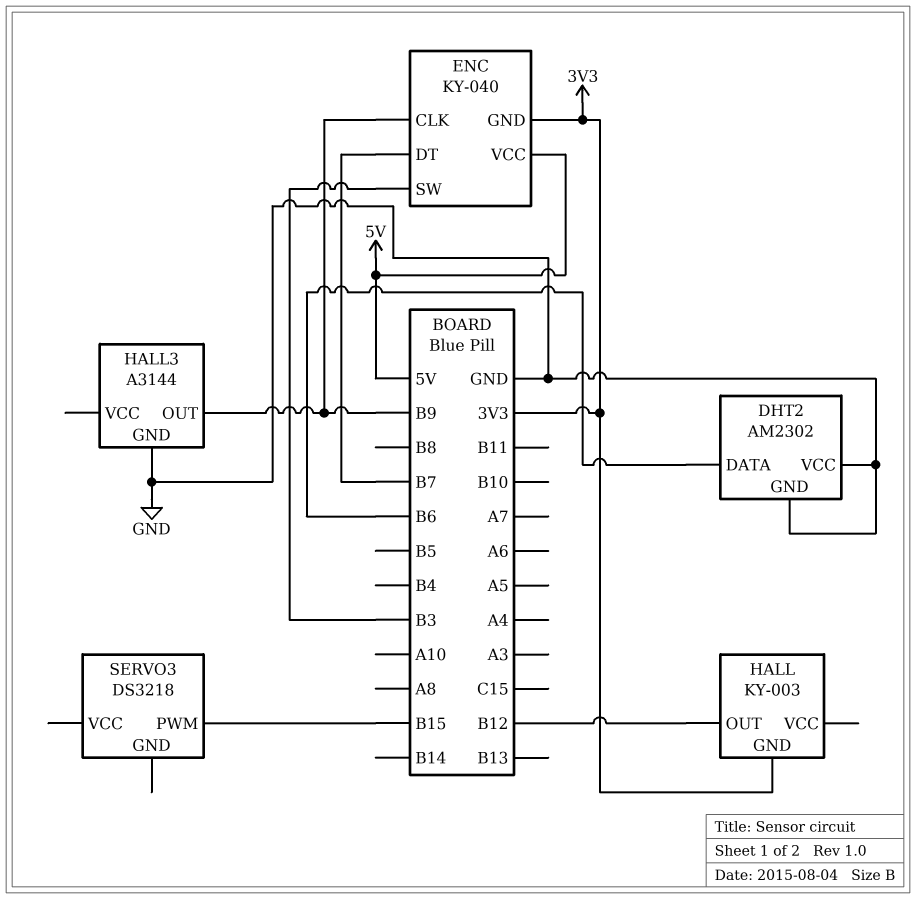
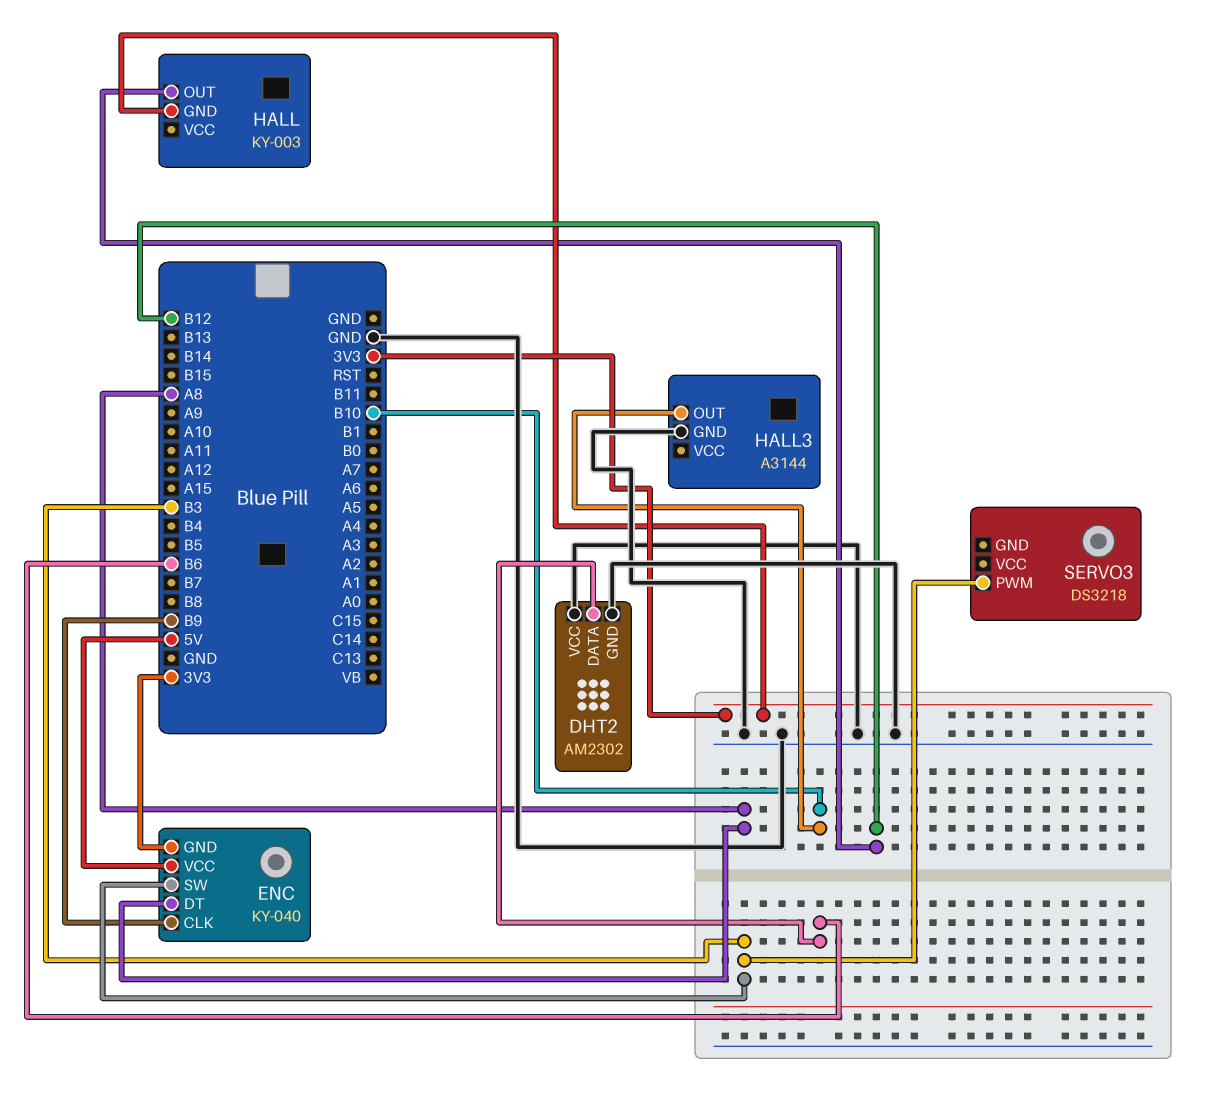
ENC pin DT: B7 -> A8
HALL3 pin OUT: B9 -> B10
SERVO3 pin PWM: B15 -> B3

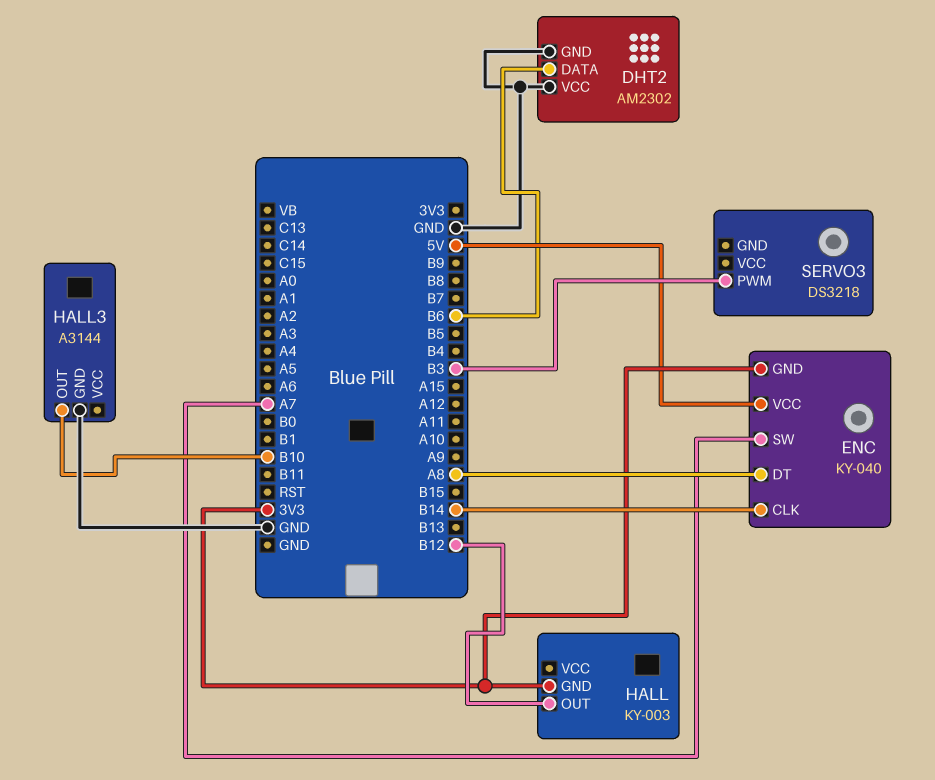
ENC pin CLK: B9 -> B14
ENC pin SW: B3 -> A7

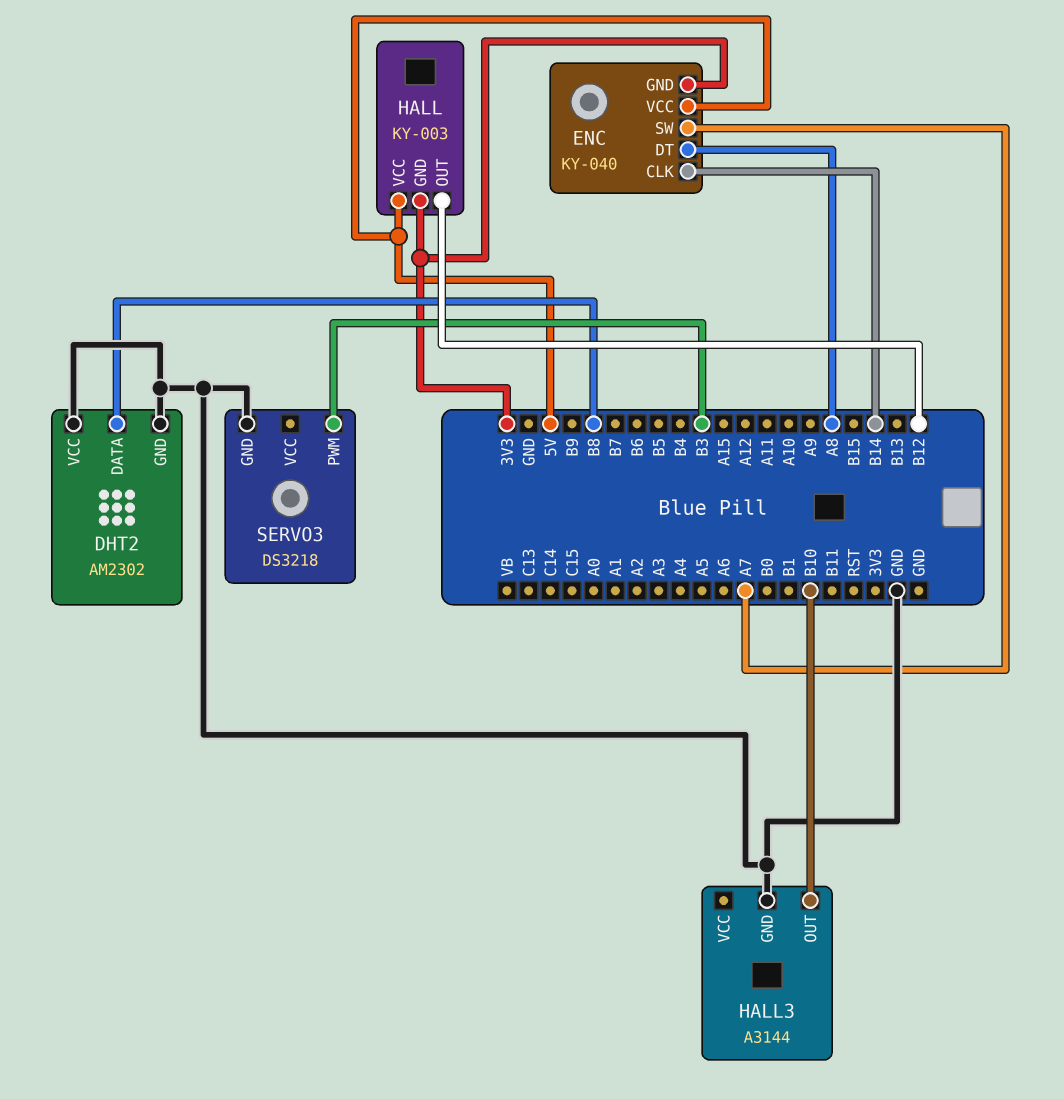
DHT2 pin DATA: B6 -> B8
HALL pin VCC: none -> 5V
SERVO3 pin GND: none -> GND

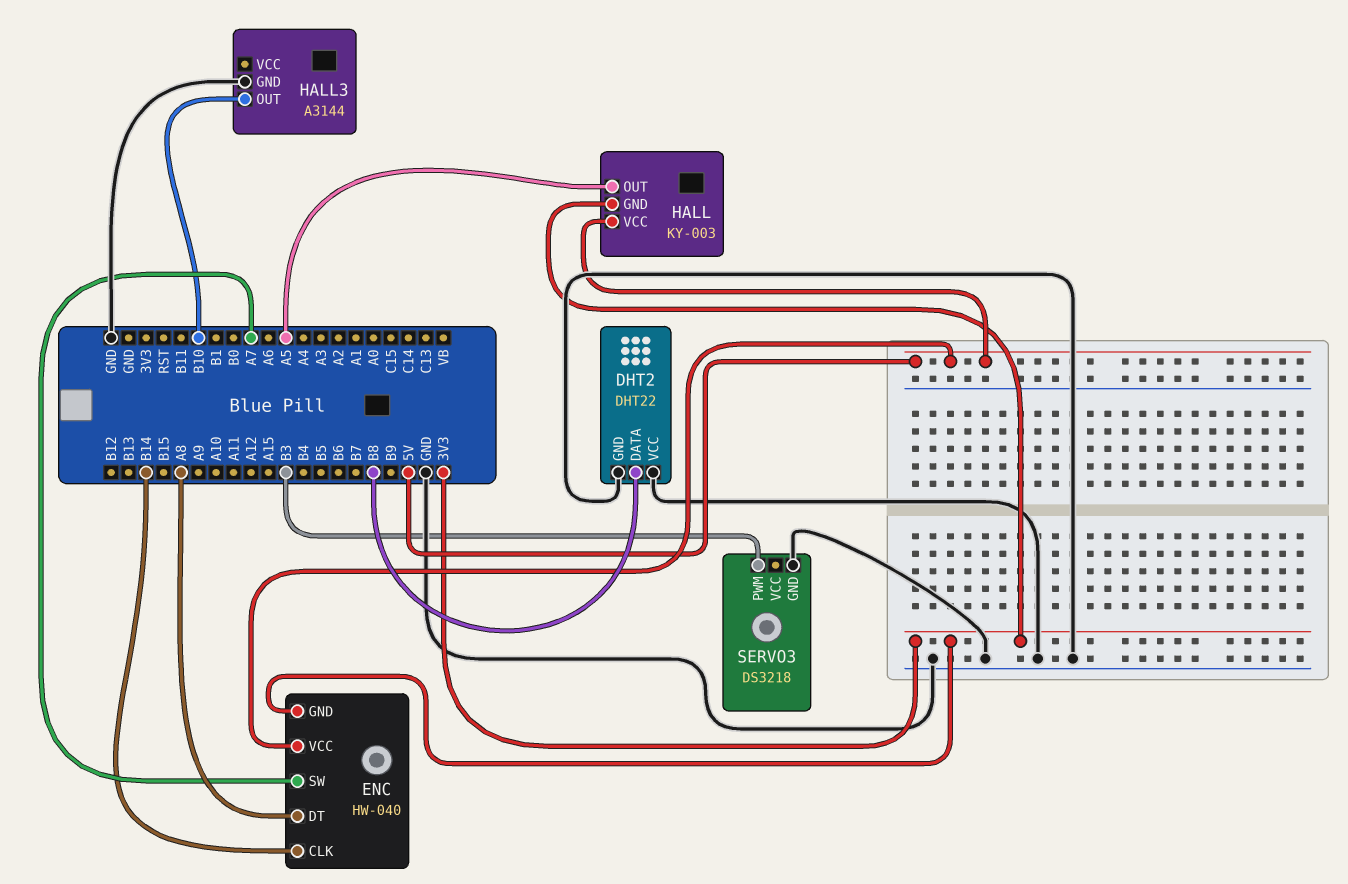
DHT2: AM2302 -> DHT22
ENC: KY-040 -> HW-040
HALL pin OUT: B12 -> A5

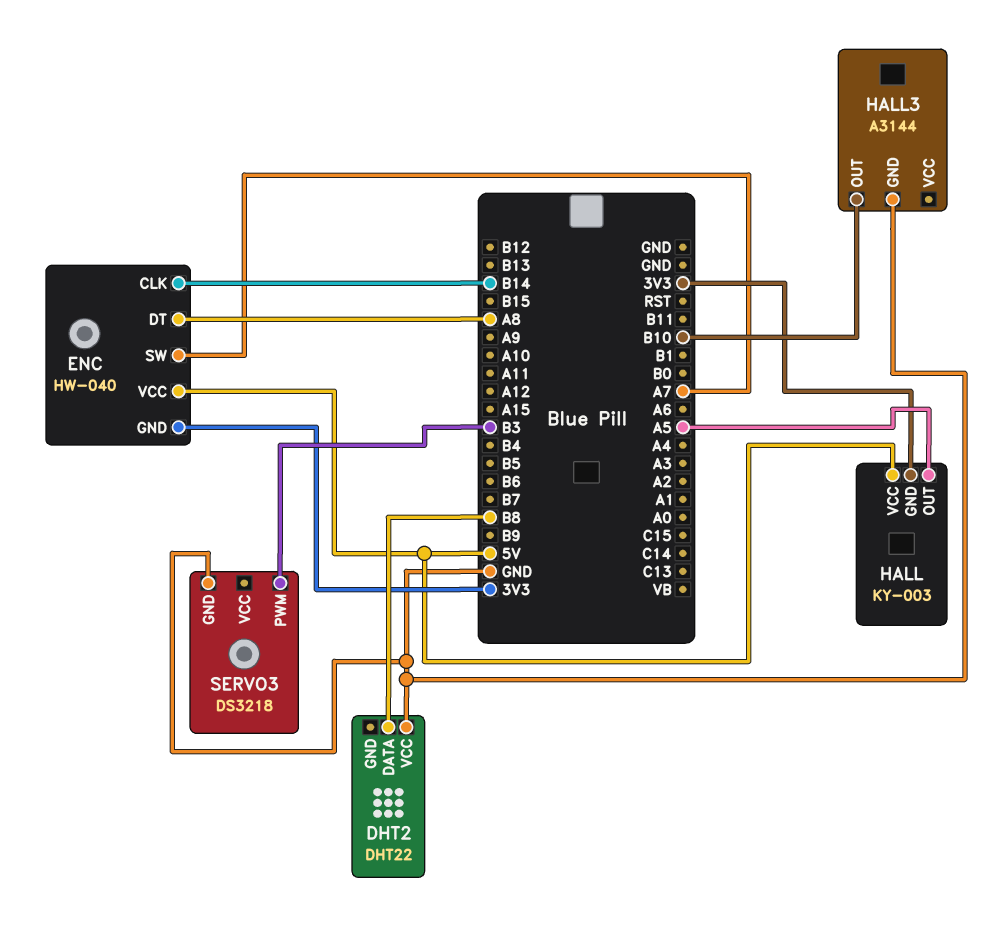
DHT2 pin GND: GND -> none

